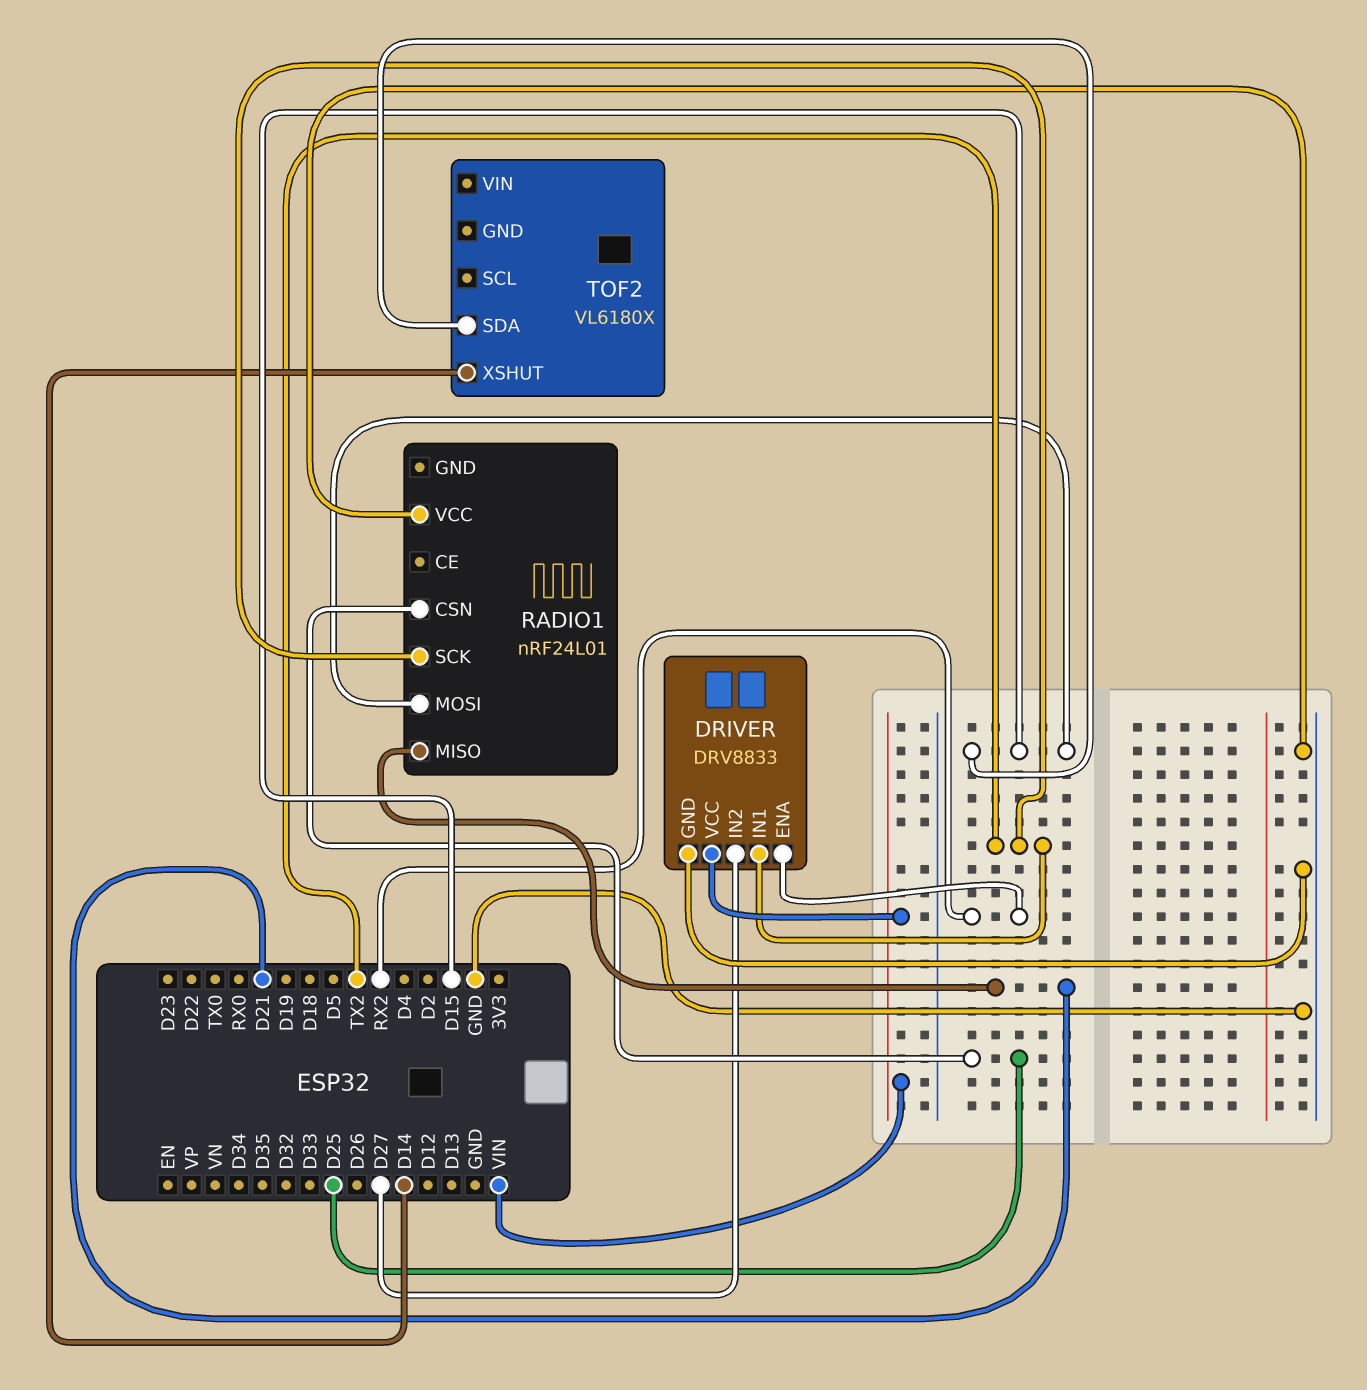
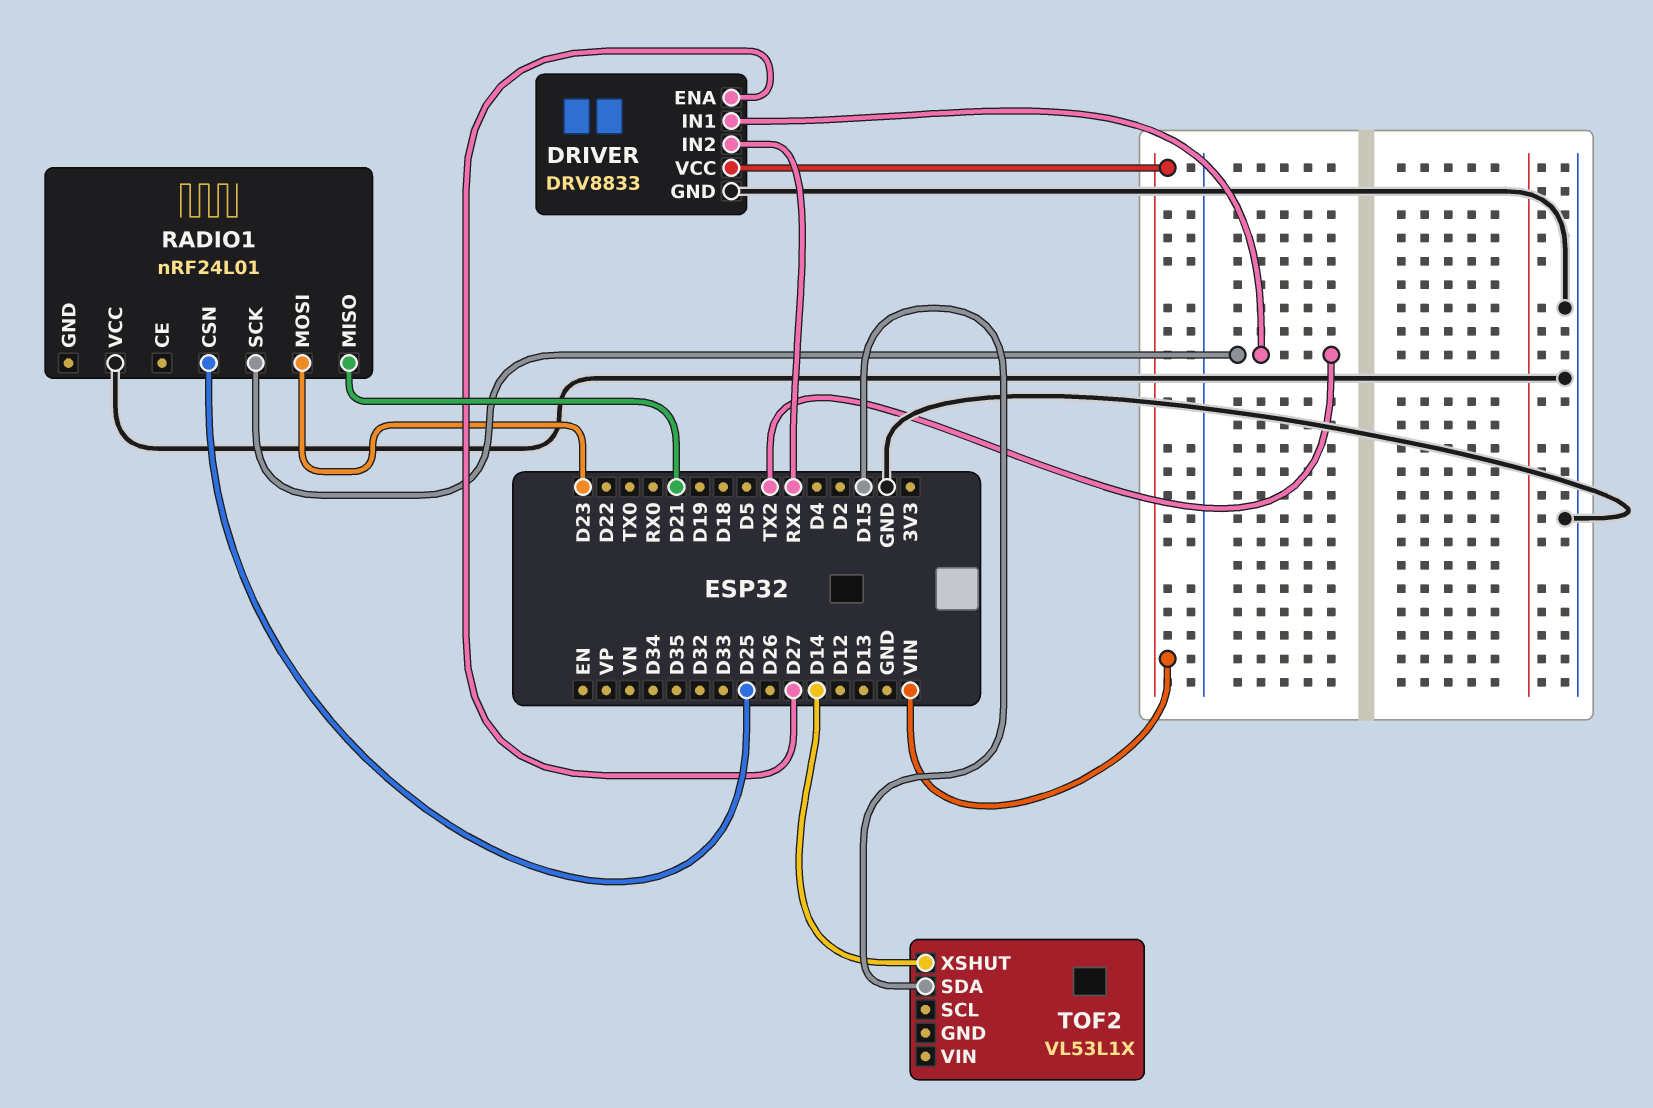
DRIVER pin ENA: RX2 -> D27
DRIVER pin IN2: D27 -> RX2
RADIO1 pin MOSI: D15 -> D23
TOF2: VL6180X -> VL53L1X

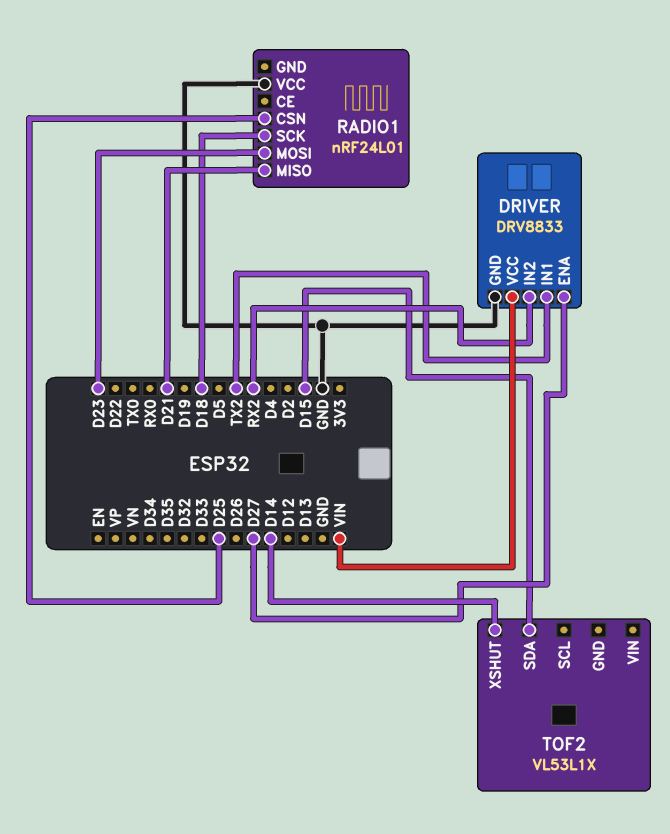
RADIO1 pin SCK: TX2 -> D18

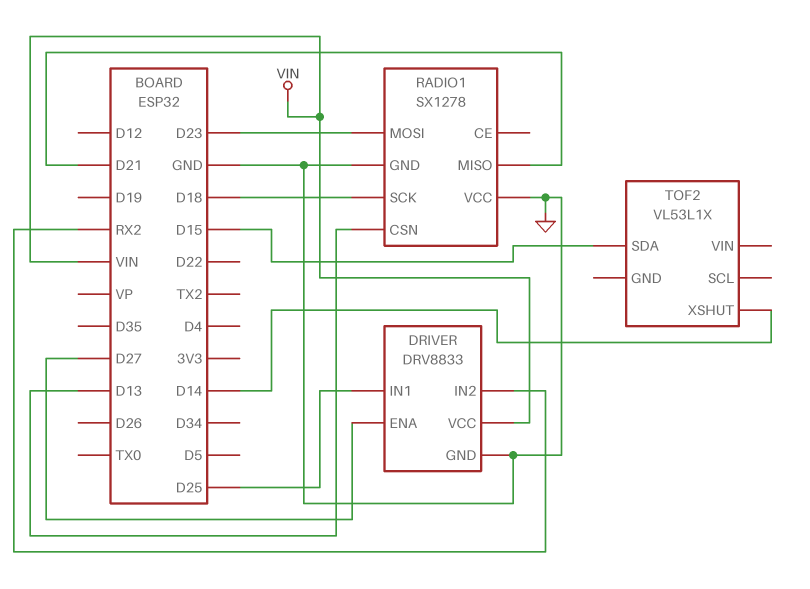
DRIVER pin IN1: TX2 -> D25
RADIO1: nRF24L01 -> SX1278
RADIO1 pin CSN: D25 -> D13
RADIO1 pin GND: none -> GND

